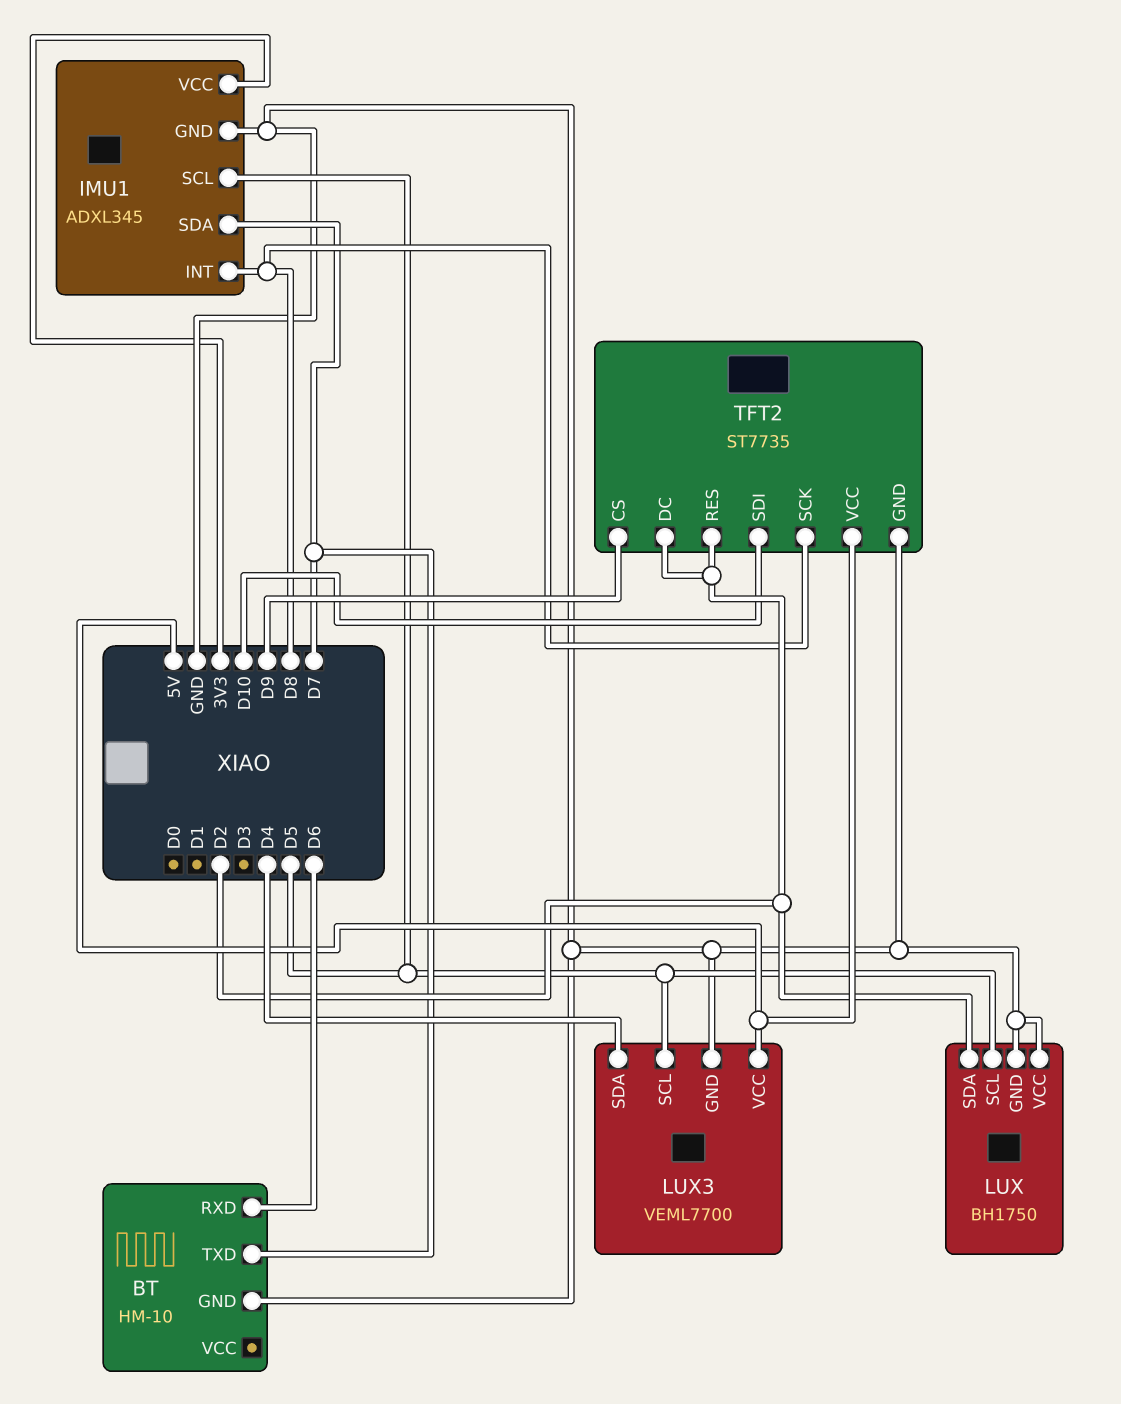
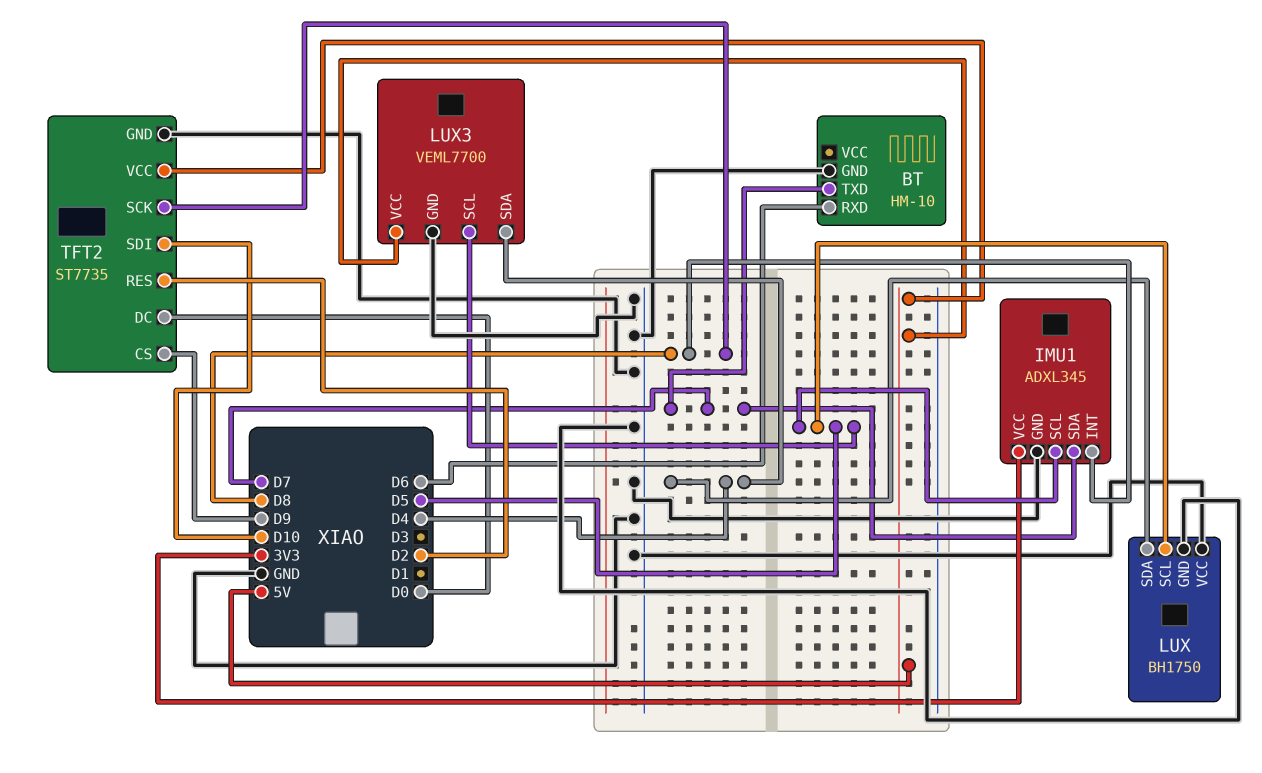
LUX pin SDA: D2 -> D4
TFT2 pin DC: D2 -> D0

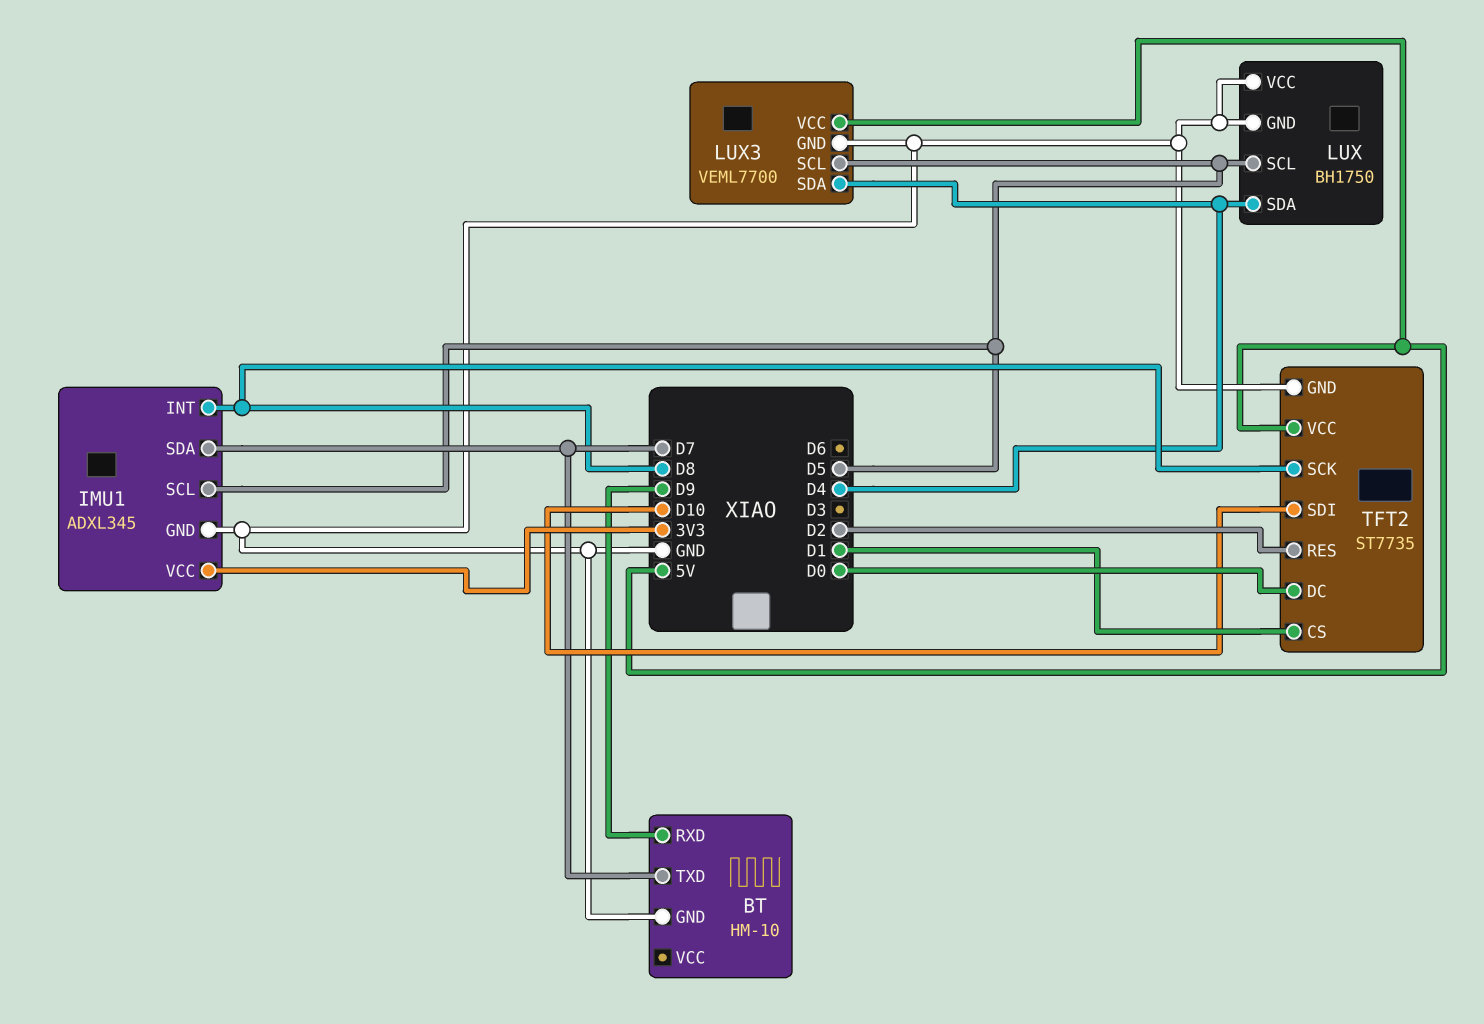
BT pin RXD: D6 -> D9
TFT2 pin CS: D9 -> D1

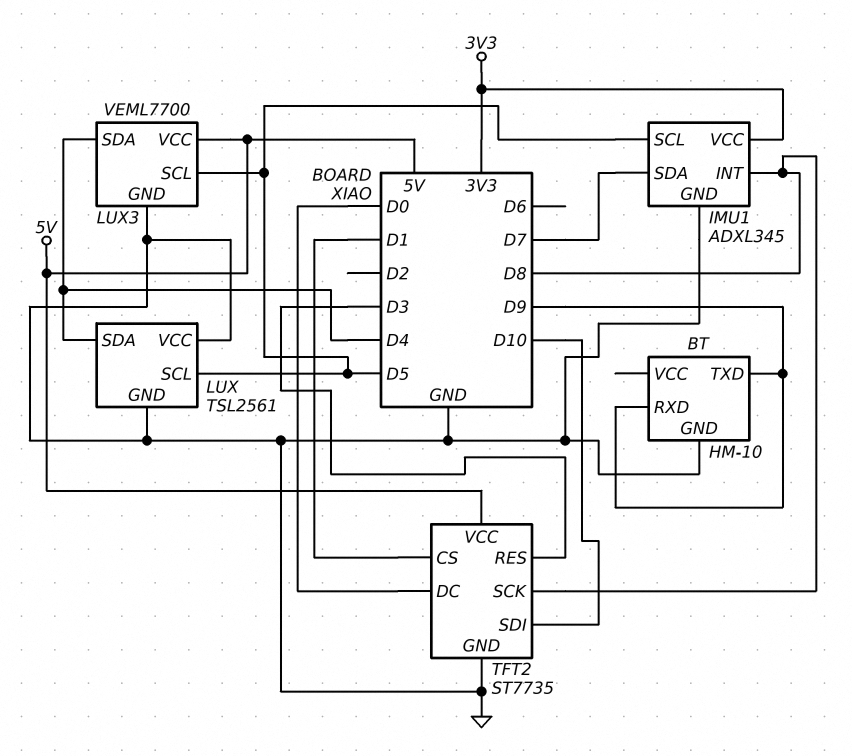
BT pin TXD: D7 -> D9
LUX: BH1750 -> TSL2561
TFT2 pin RES: D2 -> D3

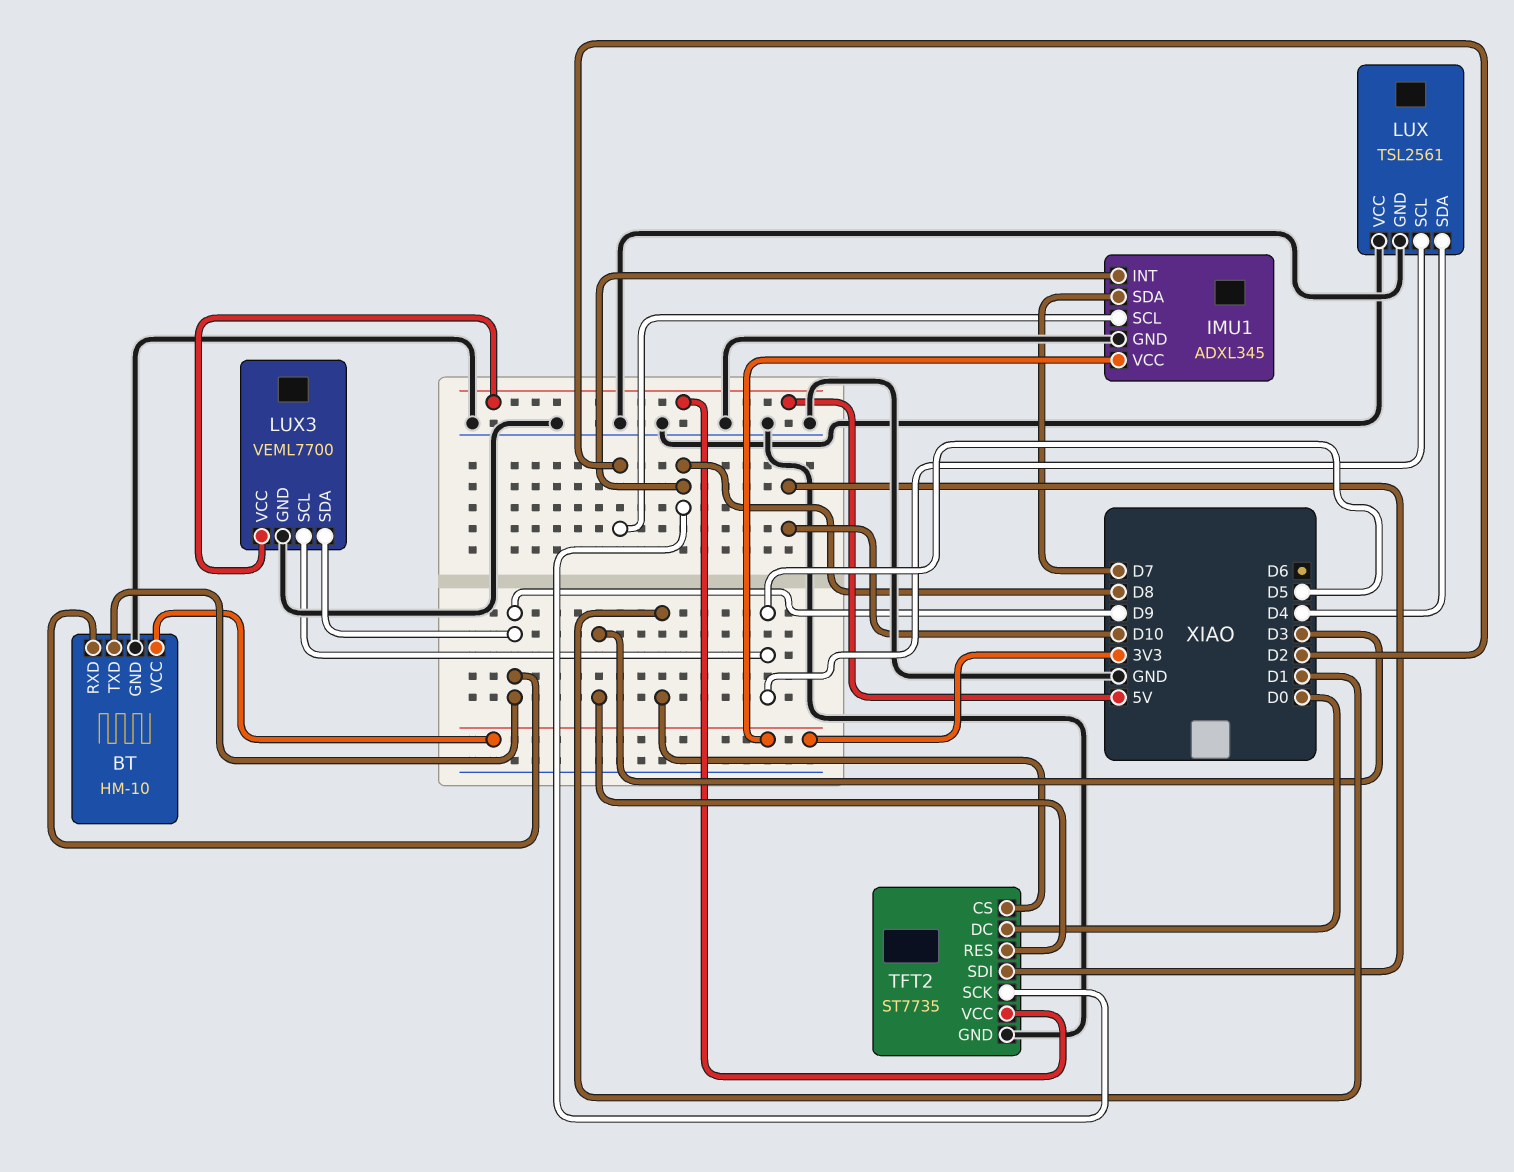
BT pin VCC: none -> 3V3
IMU1 pin SCL: D5 -> D2
LUX3 pin SDA: D4 -> D9

